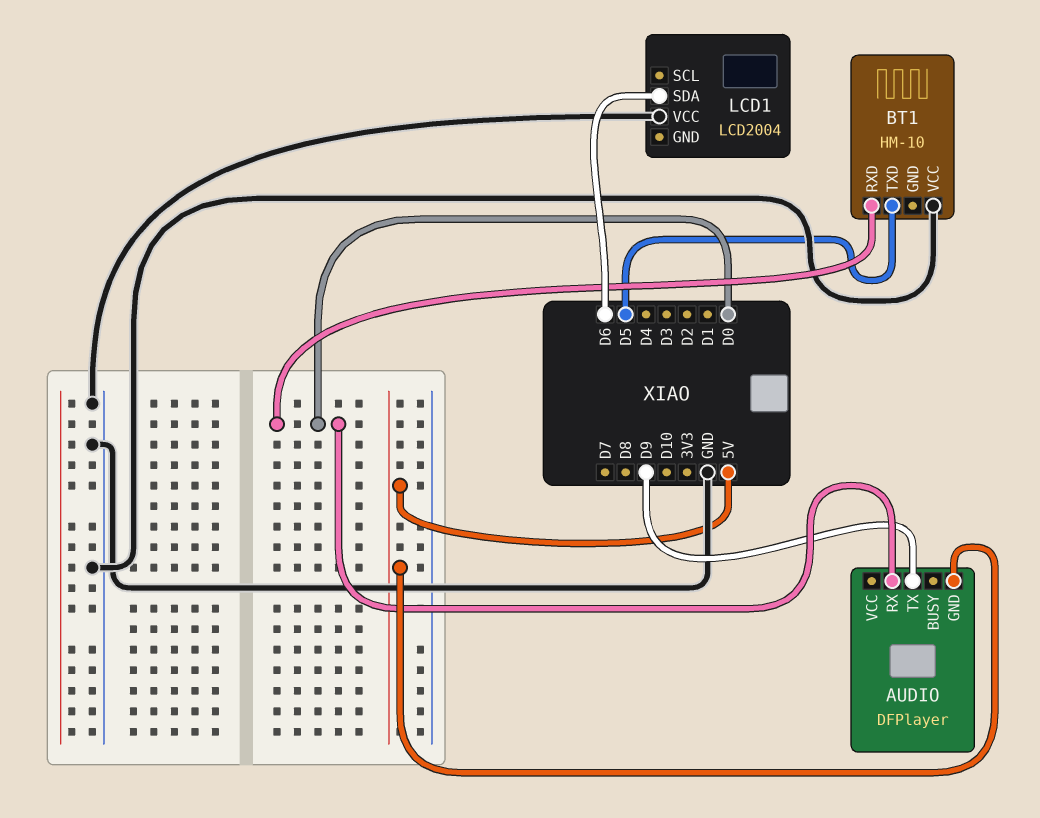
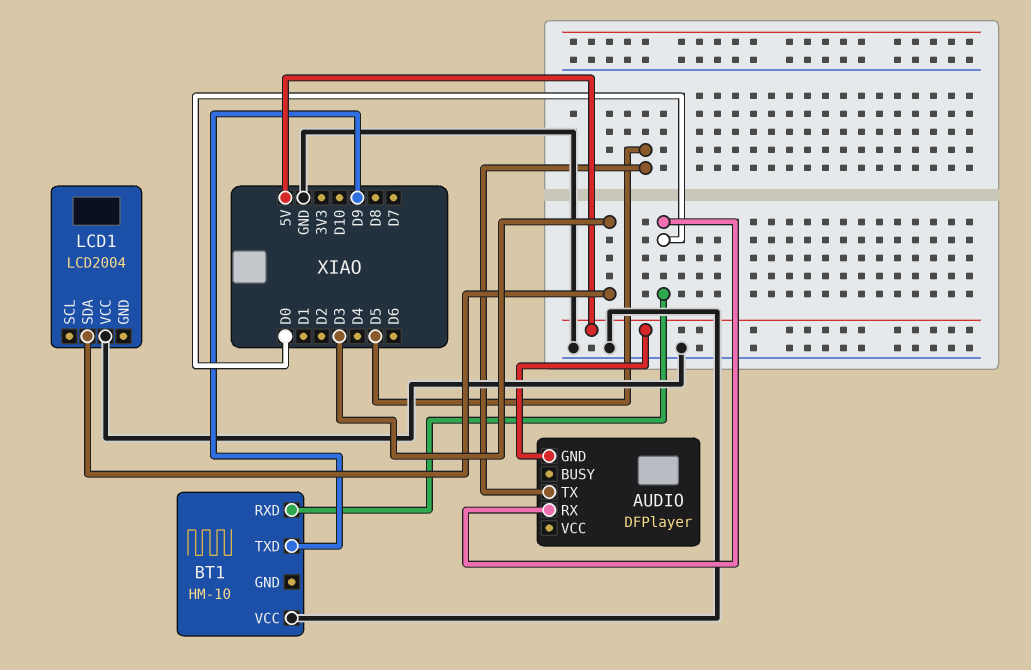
AUDIO pin TX: D9 -> D5
BT1 pin TXD: D5 -> D9
LCD1 pin SDA: D6 -> D3

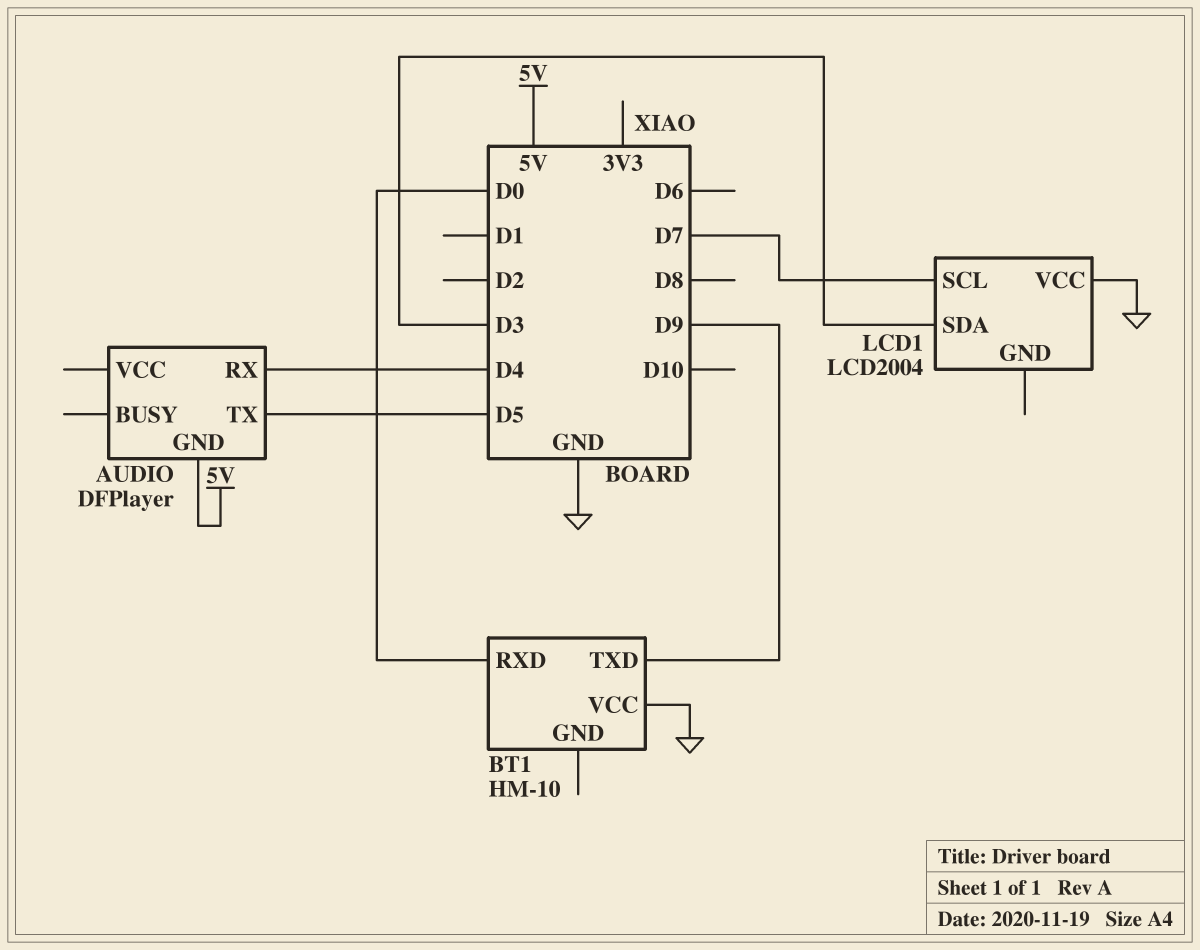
AUDIO pin RX: D0 -> D4
LCD1 pin SCL: none -> D7

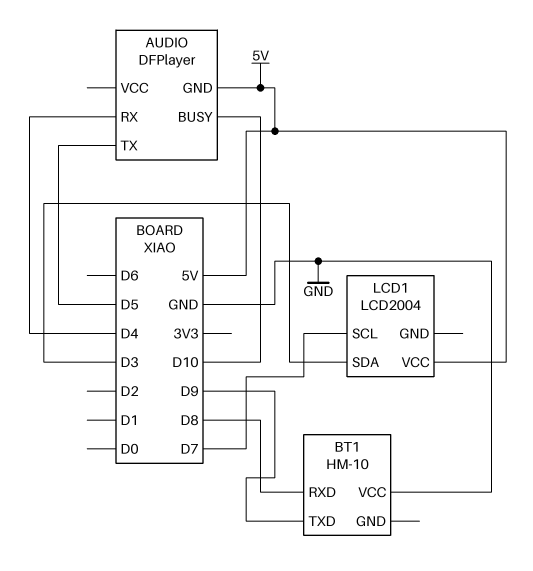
AUDIO pin BUSY: none -> D10
BT1 pin RXD: D0 -> D8
LCD1 pin VCC: GND -> 5V

